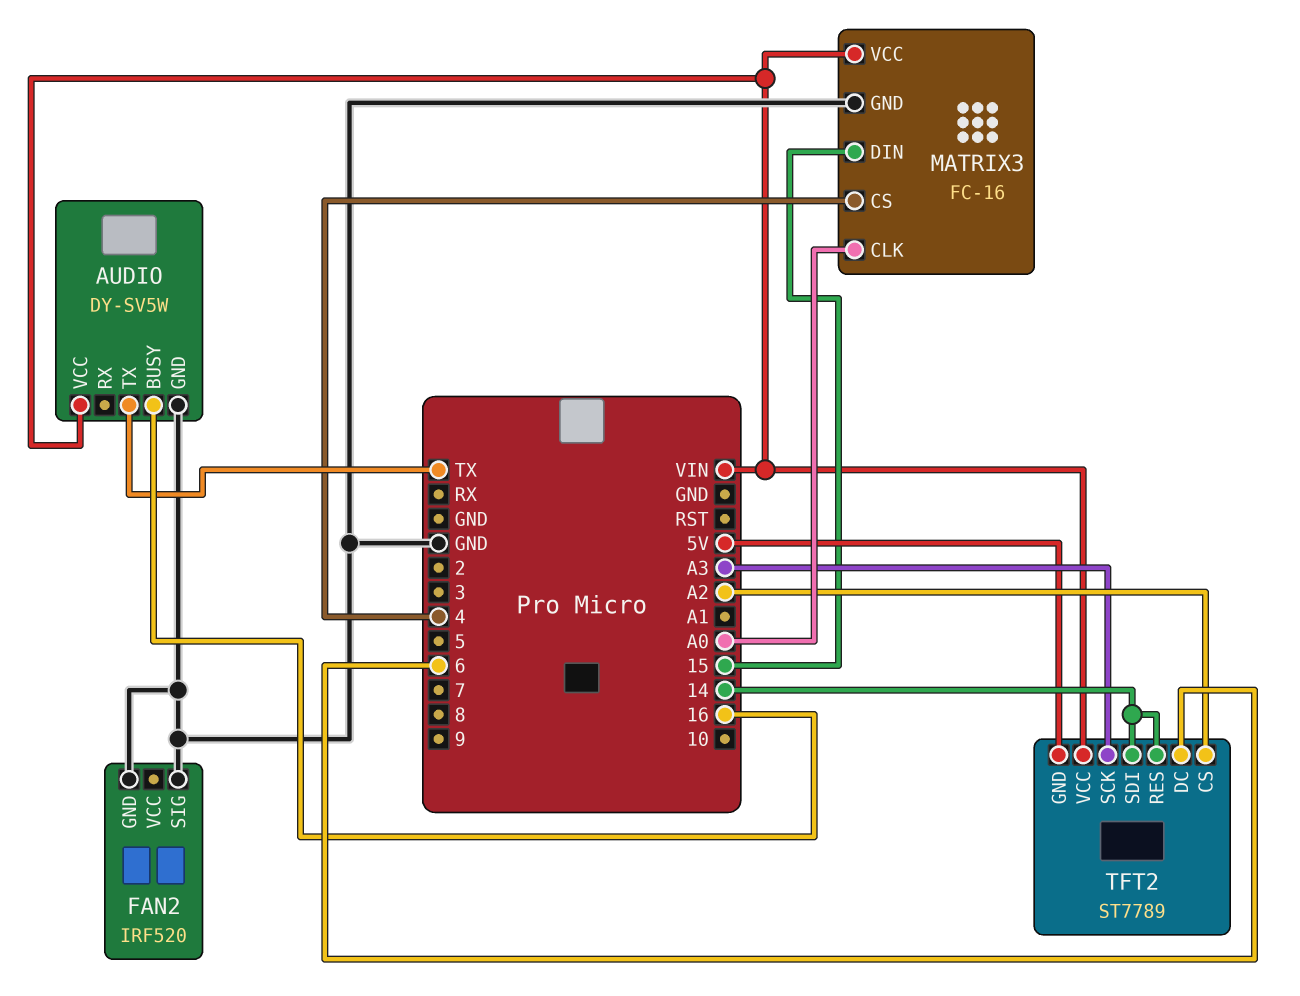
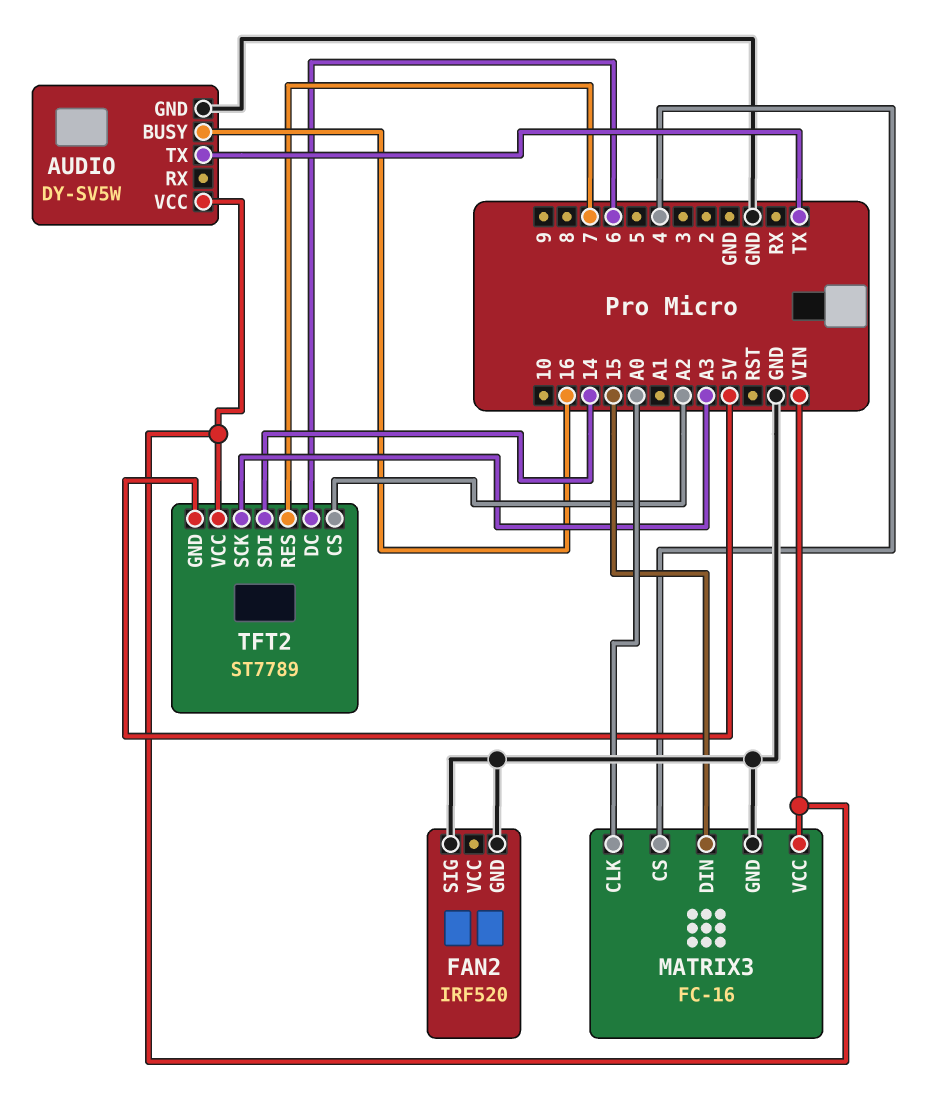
TFT2 pin RES: 14 -> 7

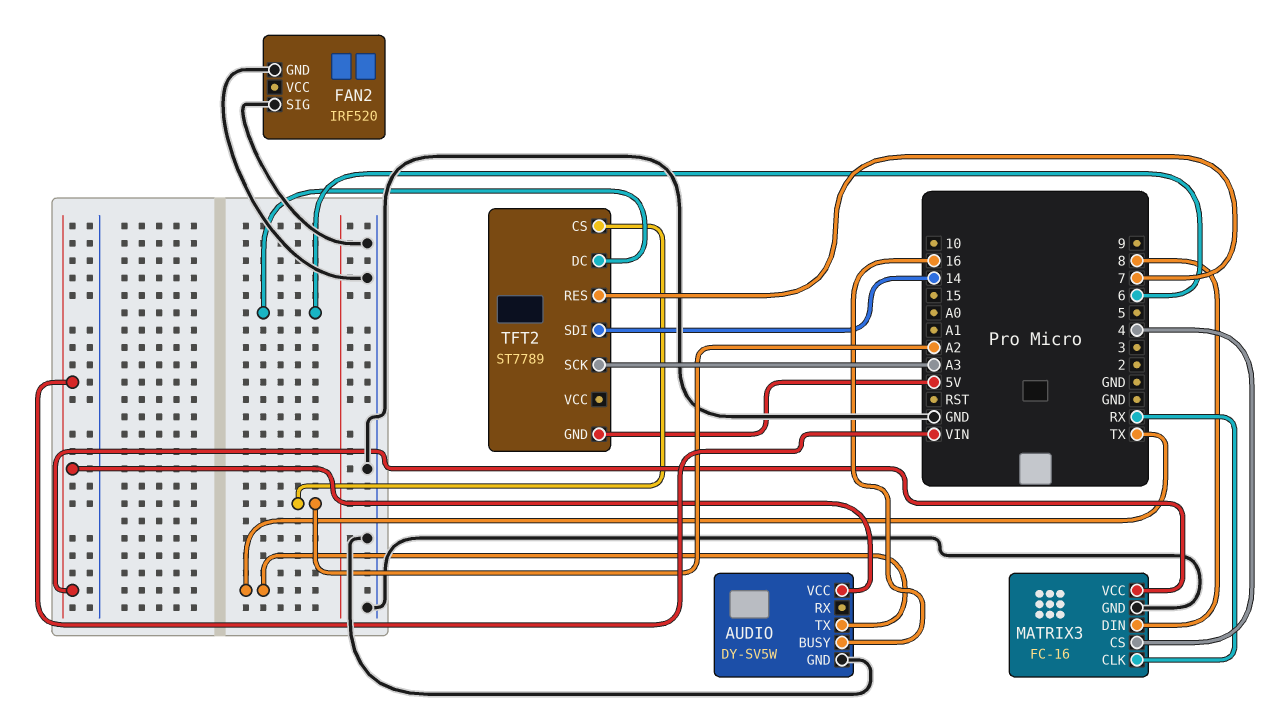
MATRIX3 pin CLK: A0 -> RX
MATRIX3 pin DIN: 15 -> 8
TFT2 pin VCC: VIN -> none

